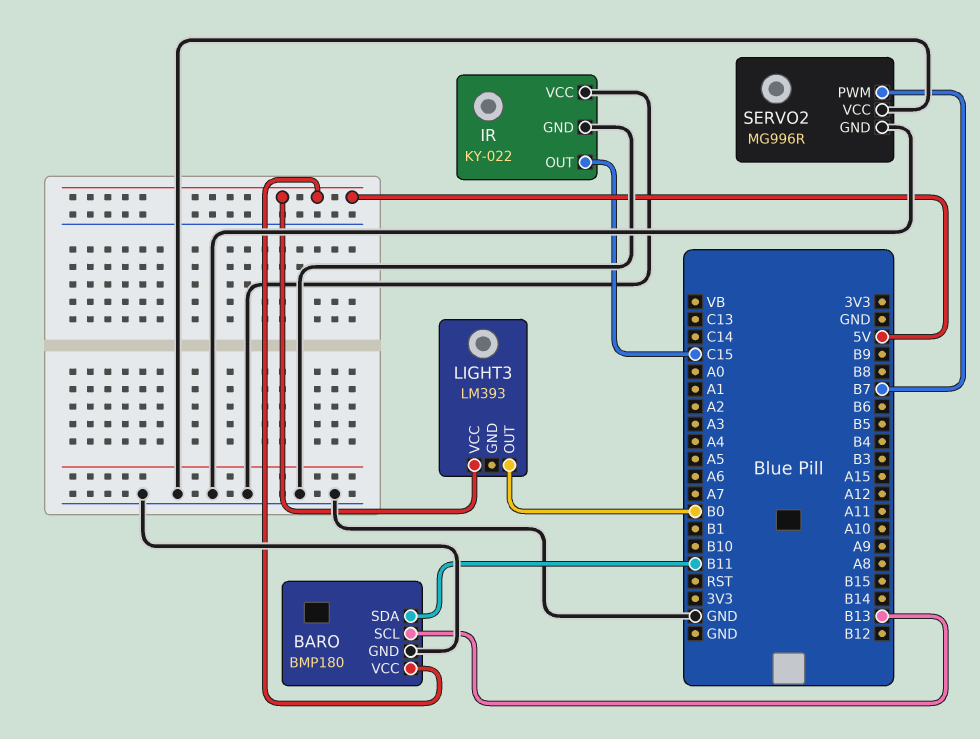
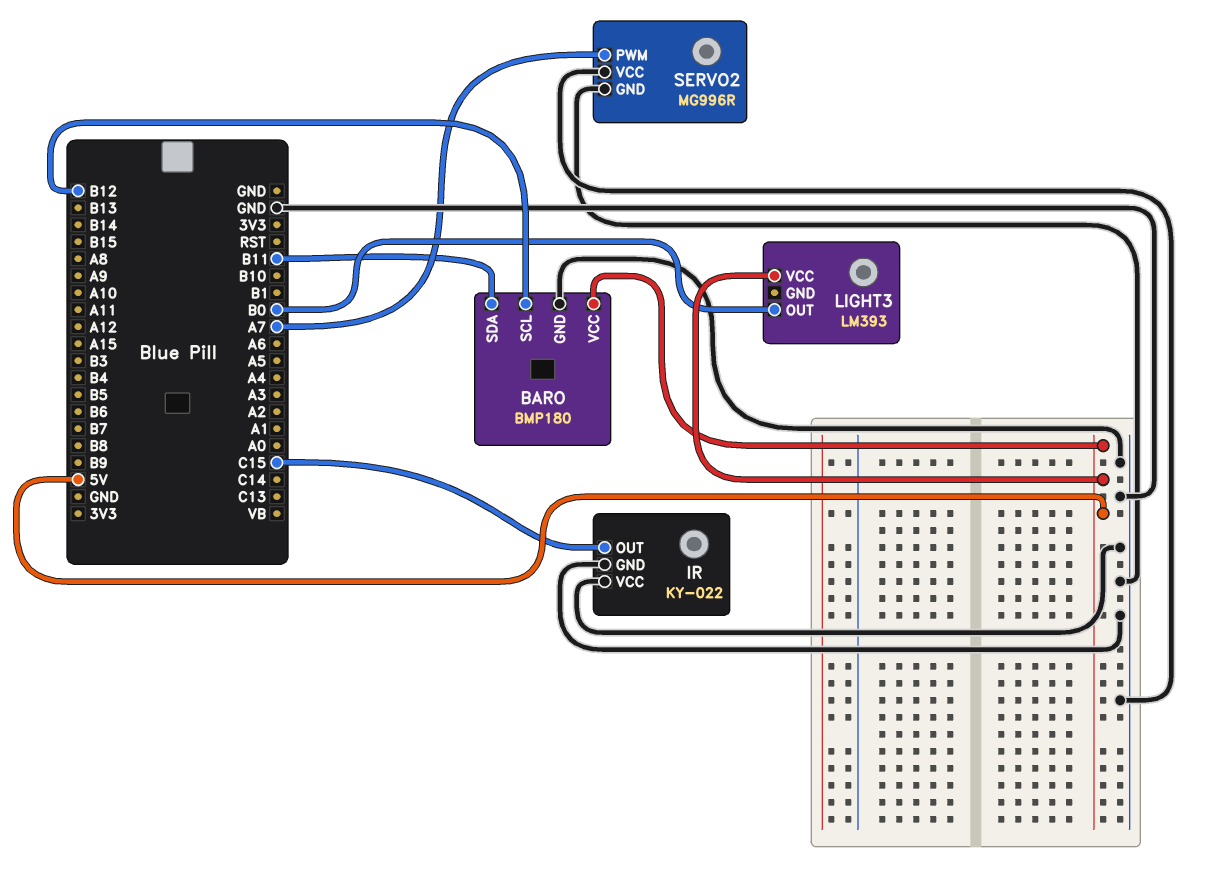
BARO pin SCL: B13 -> B12
SERVO2 pin PWM: B7 -> A7

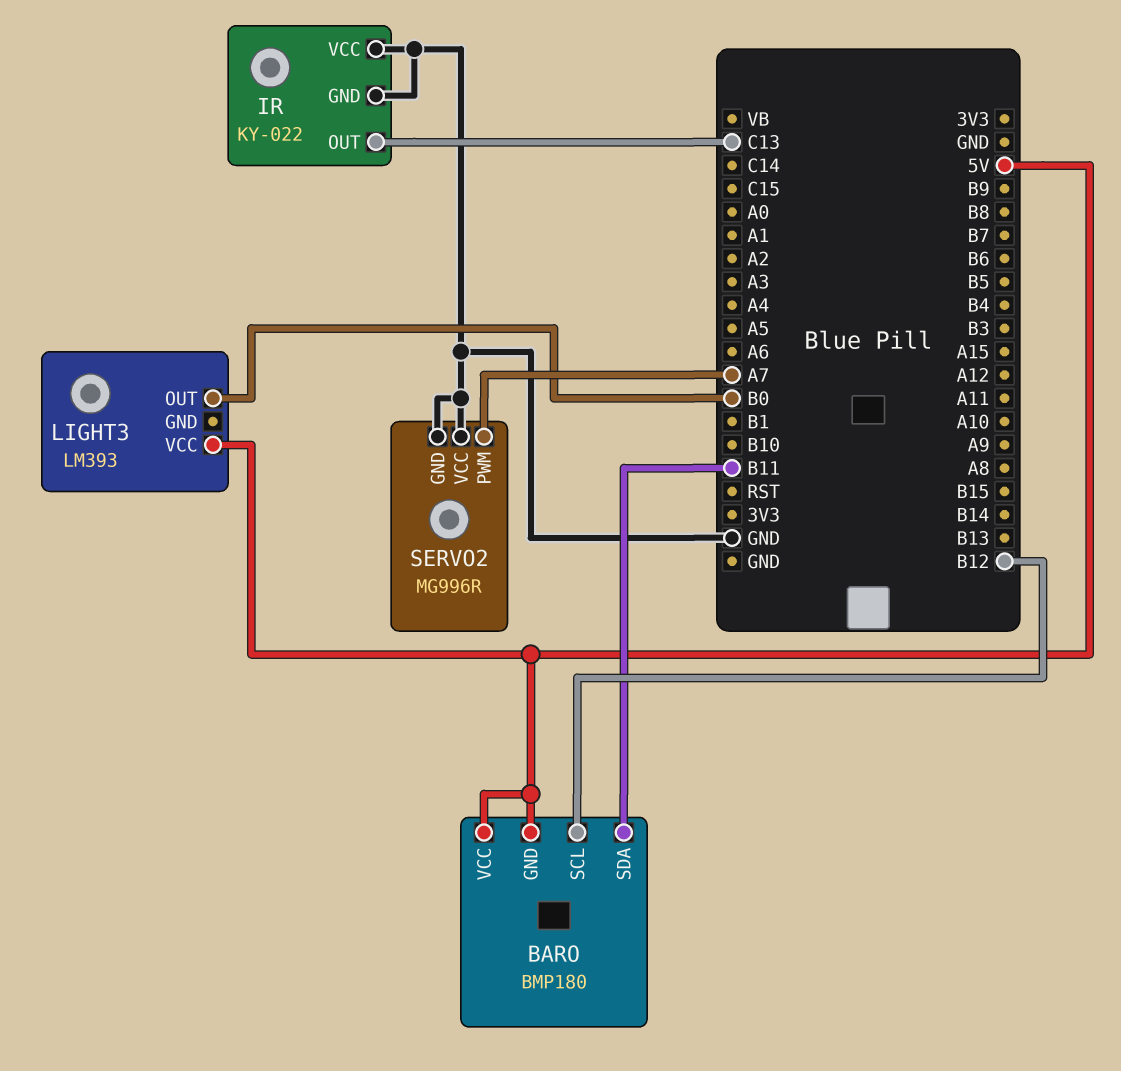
BARO pin GND: GND -> 5V
IR pin OUT: C15 -> C13

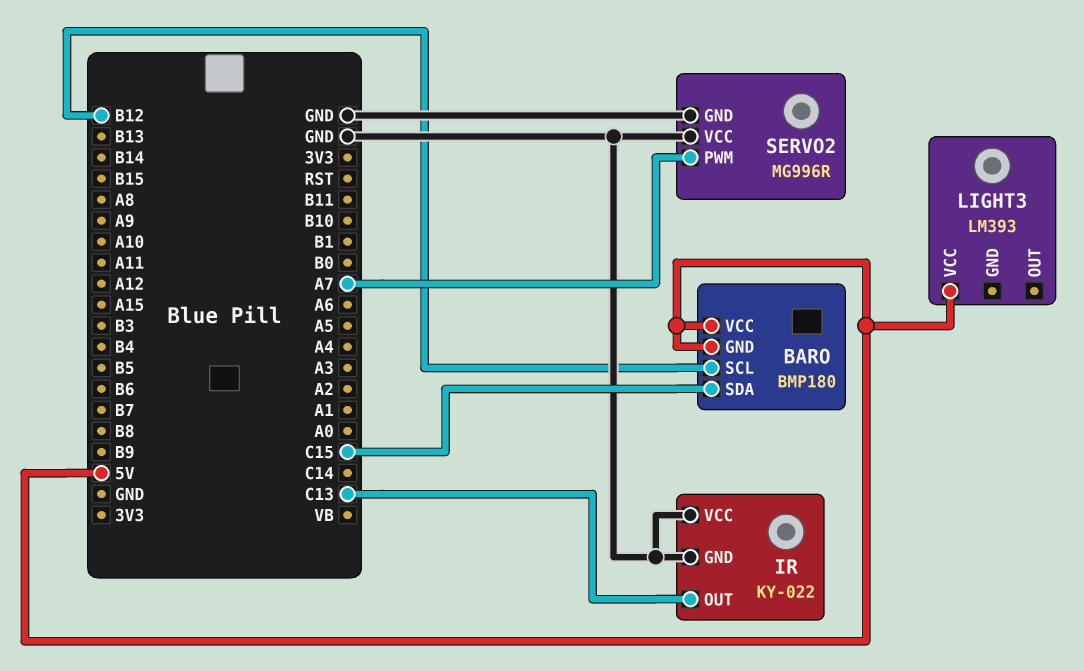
BARO pin SDA: B11 -> C15
LIGHT3 pin OUT: B0 -> none

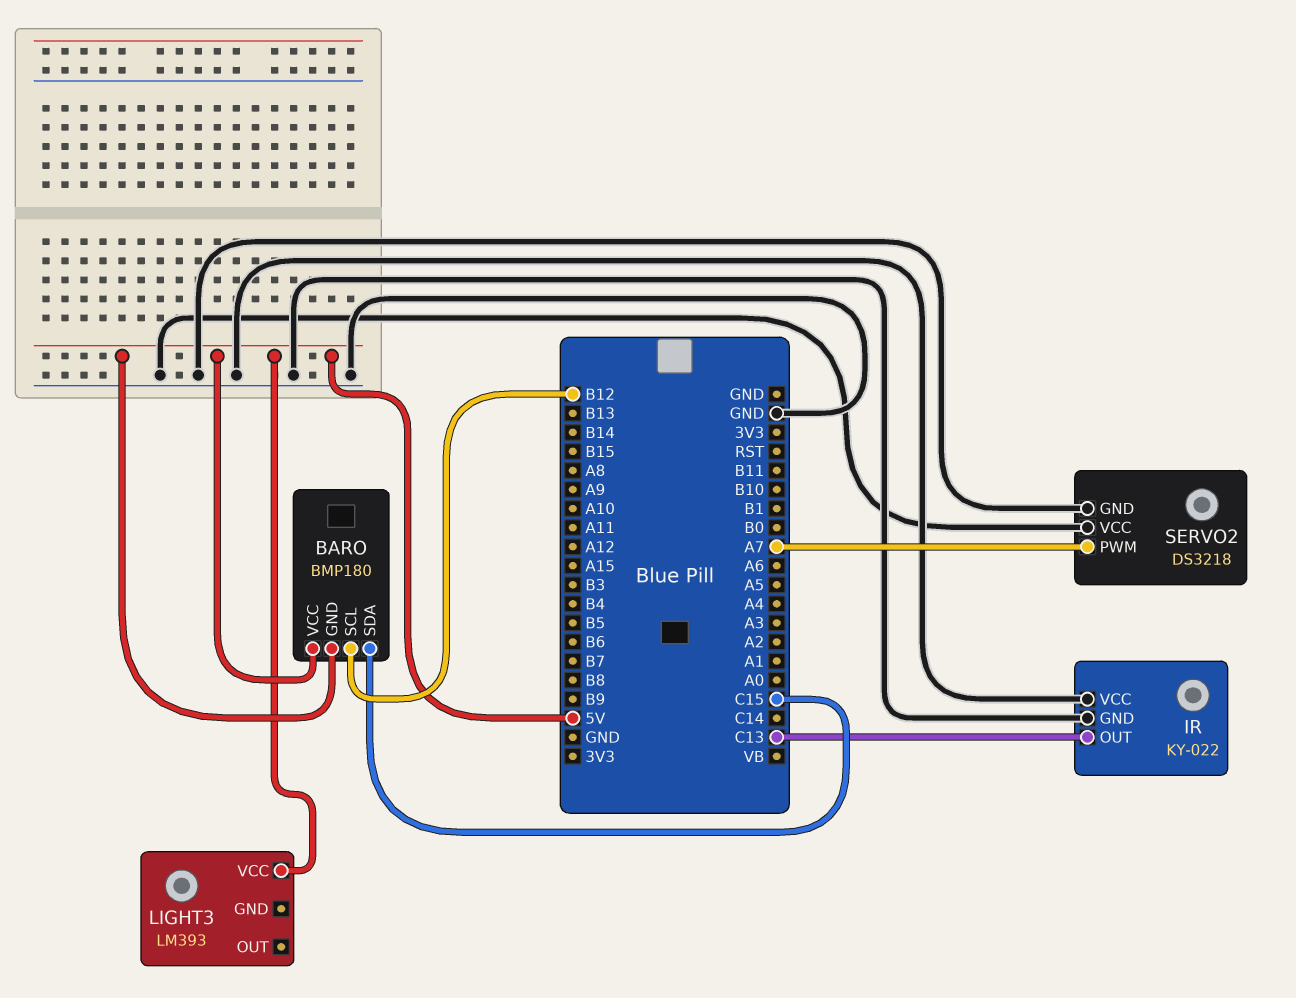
SERVO2: MG996R -> DS3218

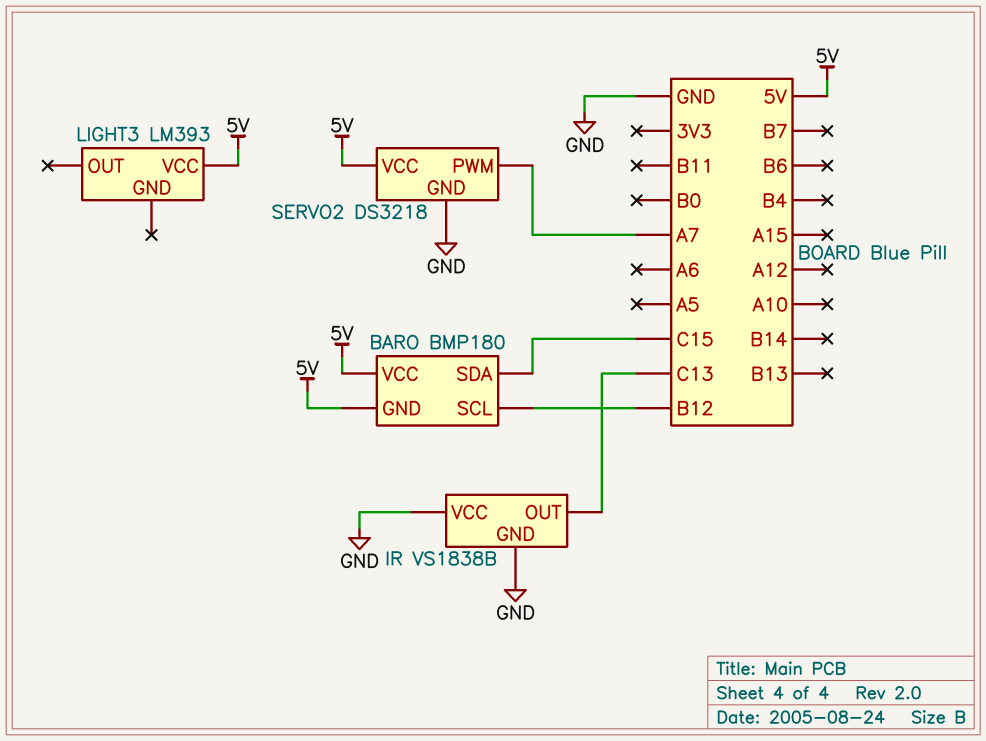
IR: KY-022 -> VS1838B
SERVO2 pin VCC: GND -> 5V

